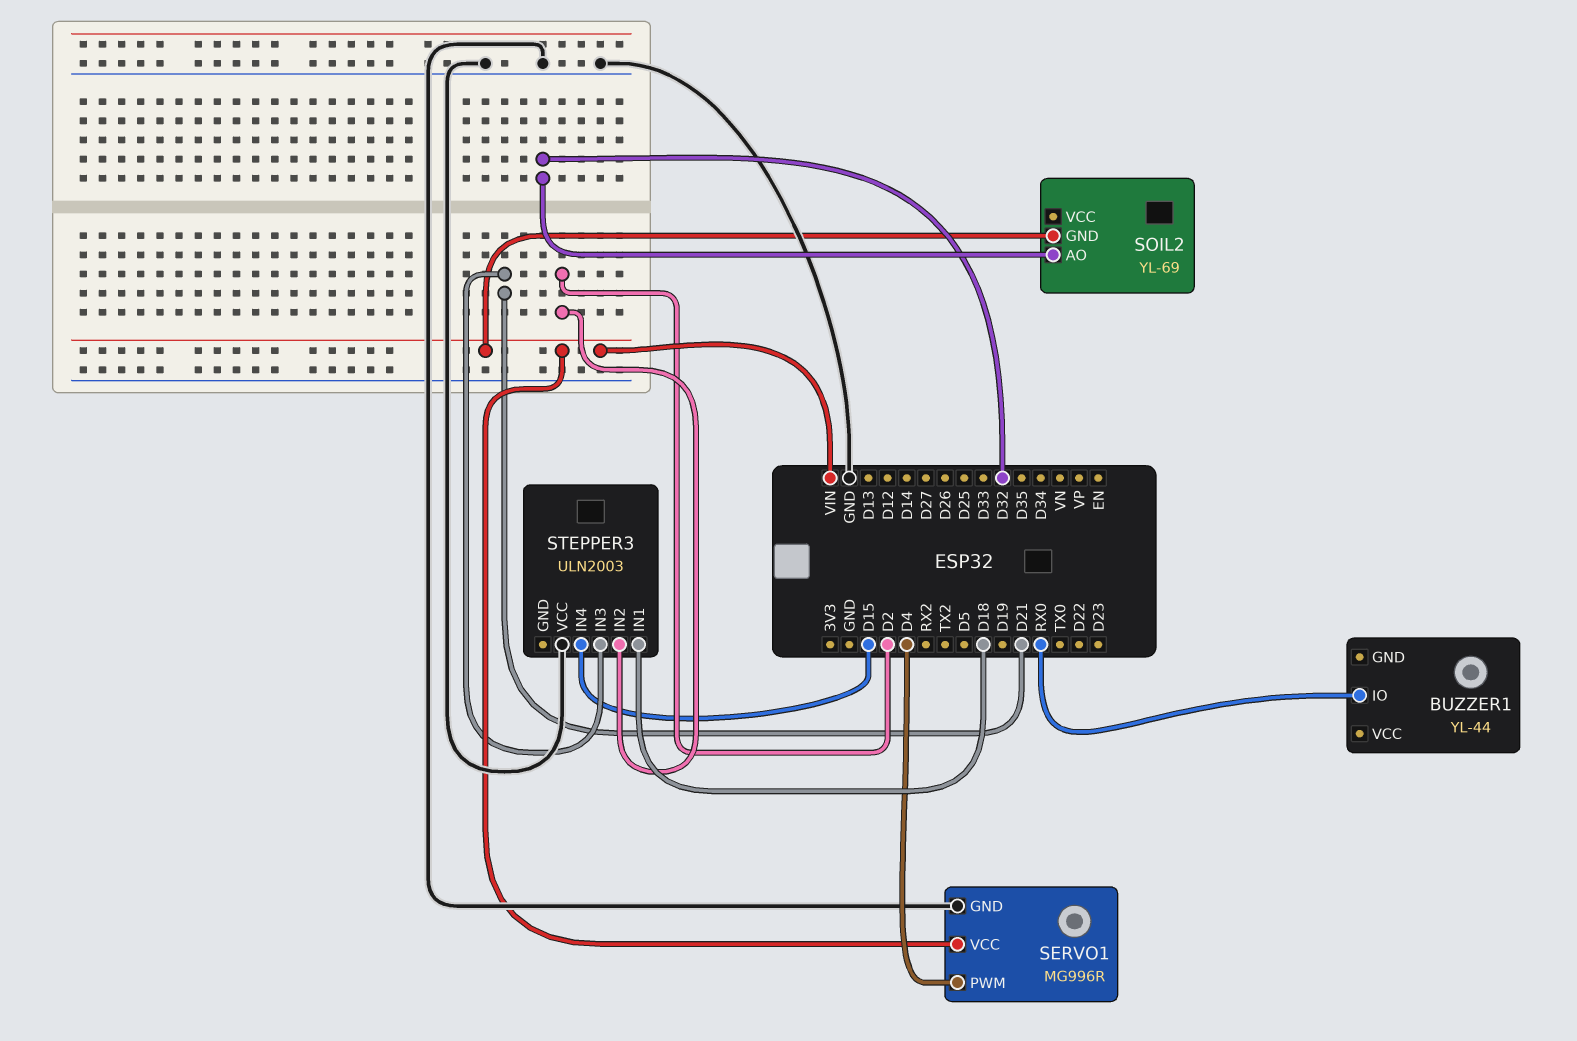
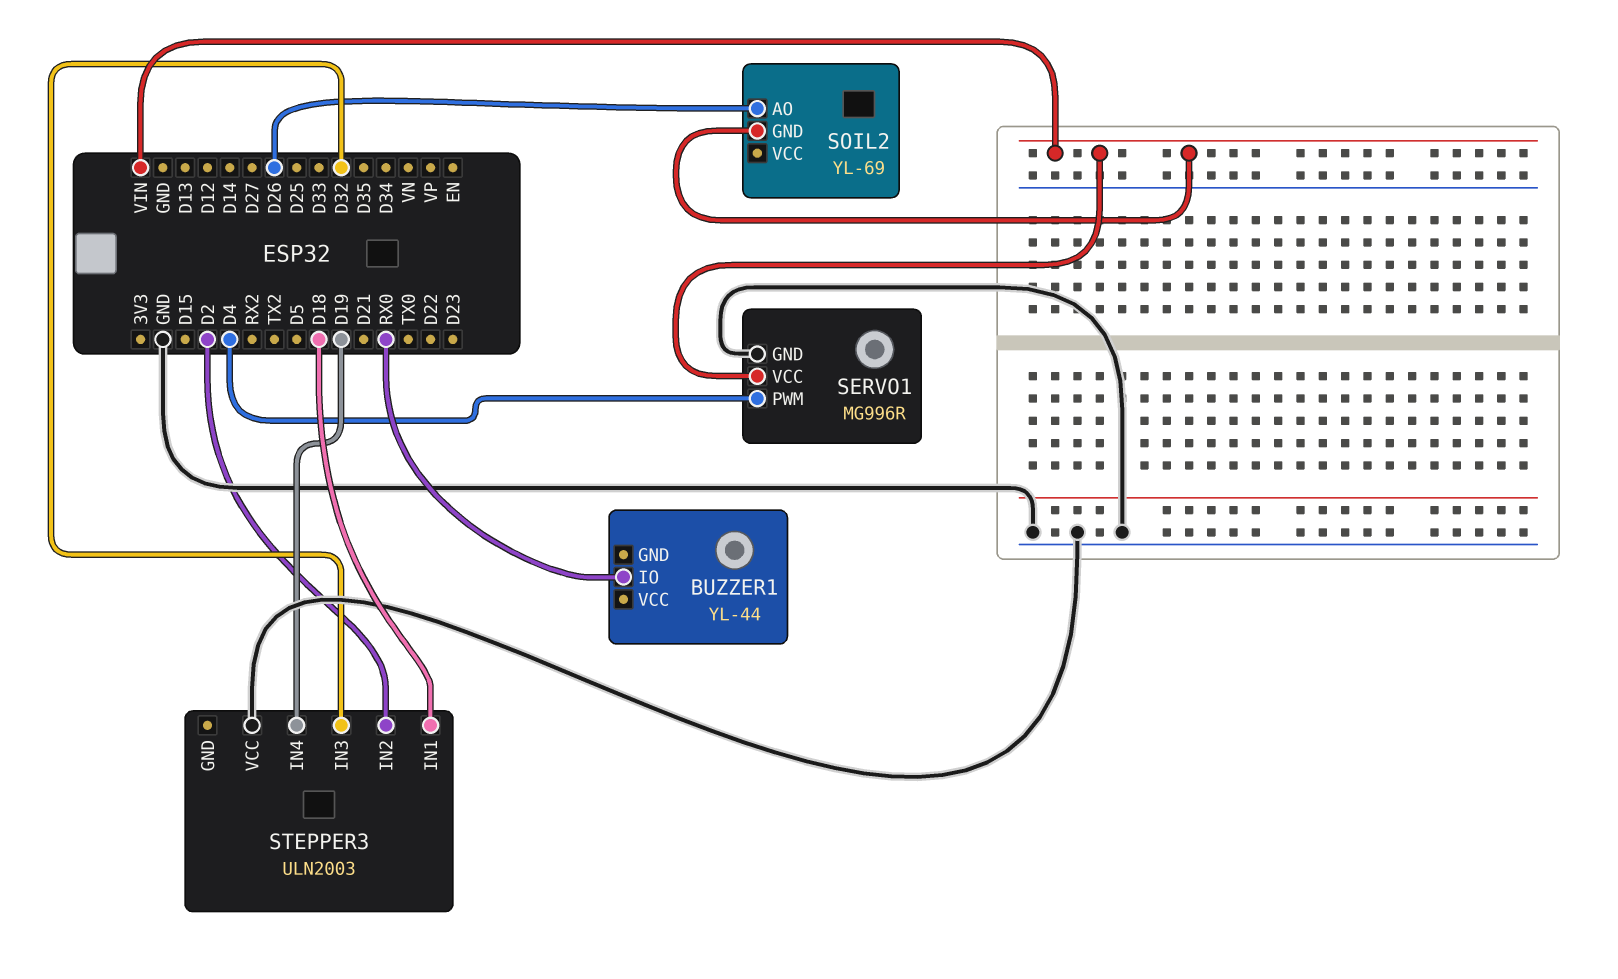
SOIL2 pin AO: D32 -> D26
STEPPER3 pin IN3: D21 -> D32
STEPPER3 pin IN4: D15 -> D19

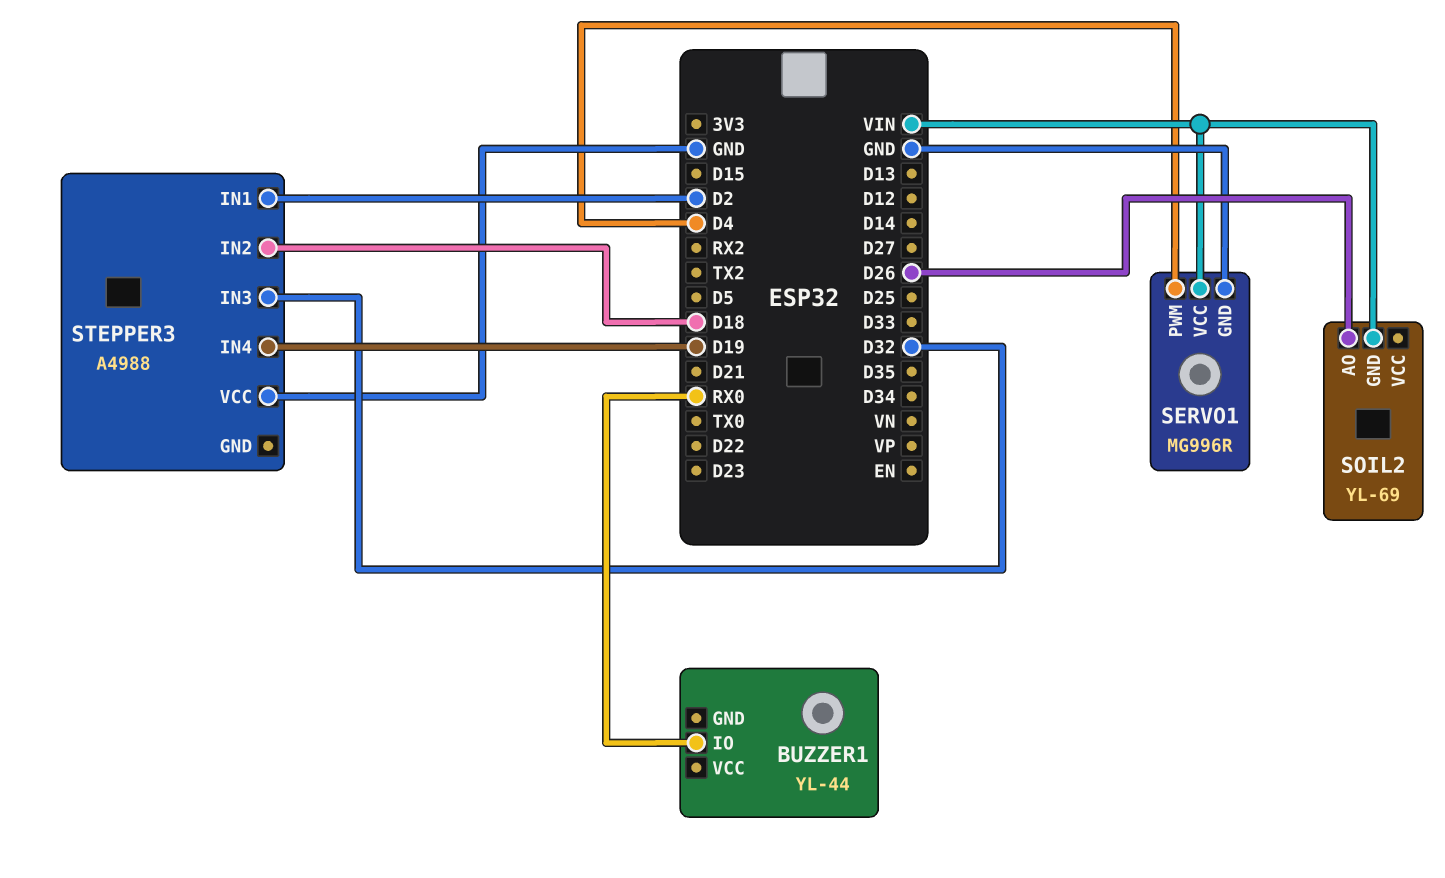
STEPPER3: ULN2003 -> A4988
STEPPER3 pin IN1: D18 -> D2
STEPPER3 pin IN2: D2 -> D18

